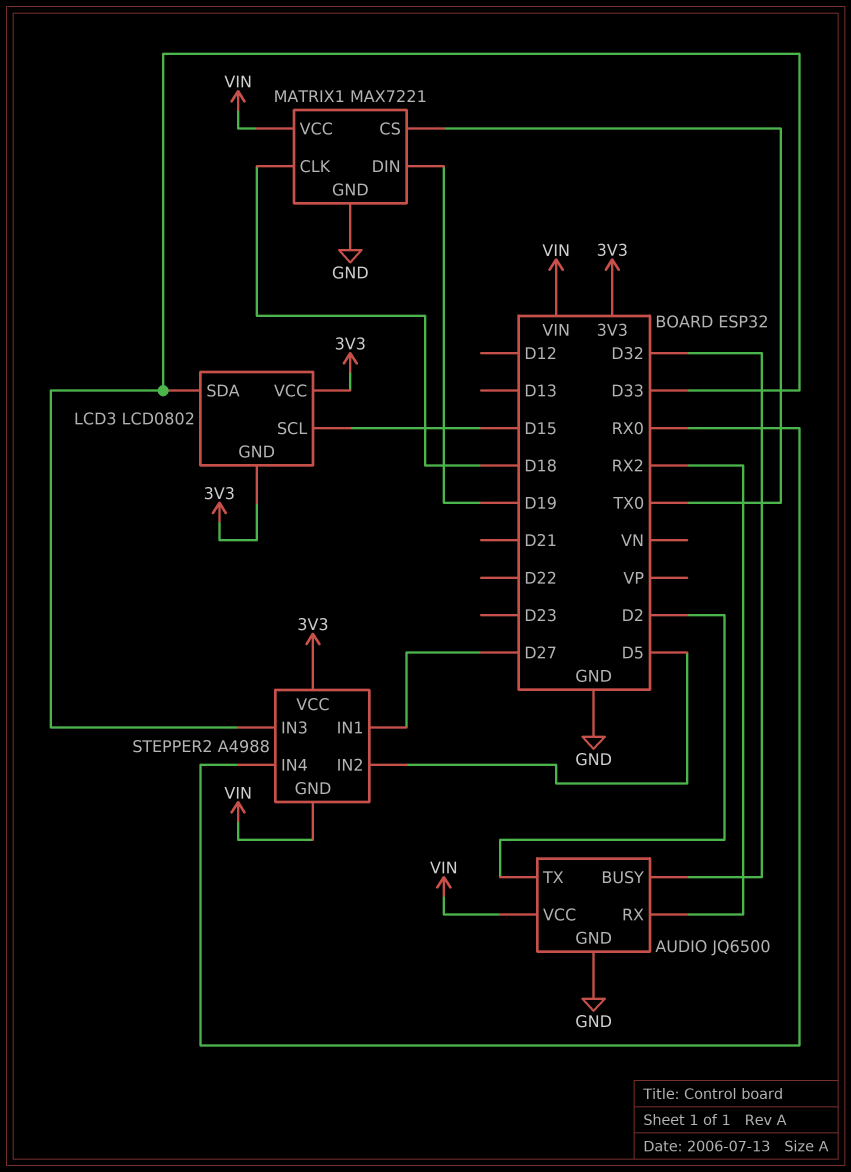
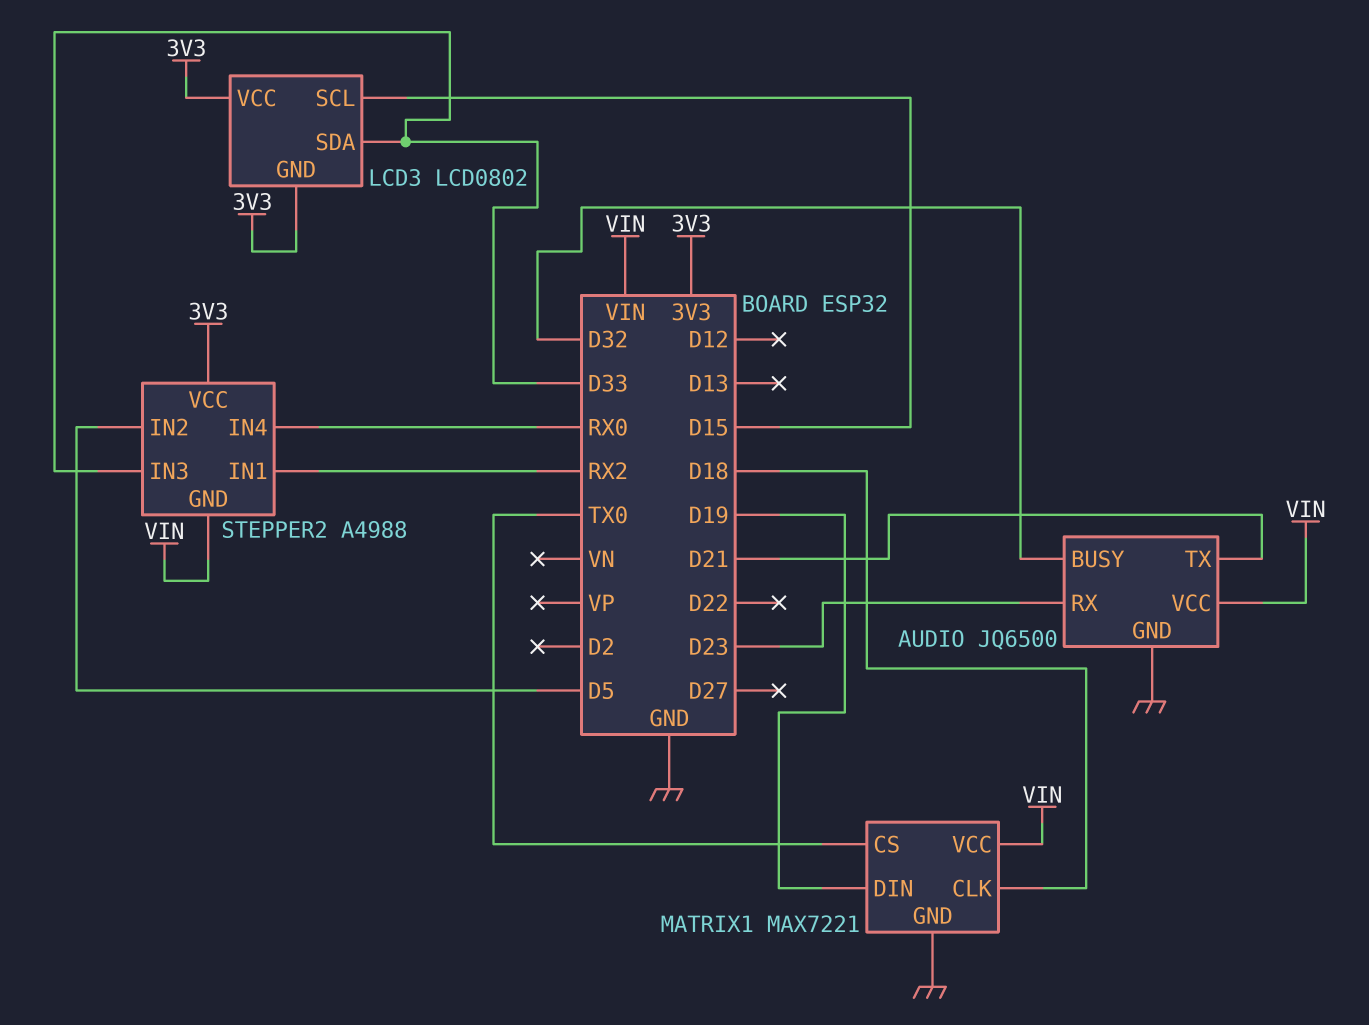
AUDIO pin RX: RX2 -> D23
AUDIO pin TX: D2 -> D21
STEPPER2 pin IN1: D27 -> RX2

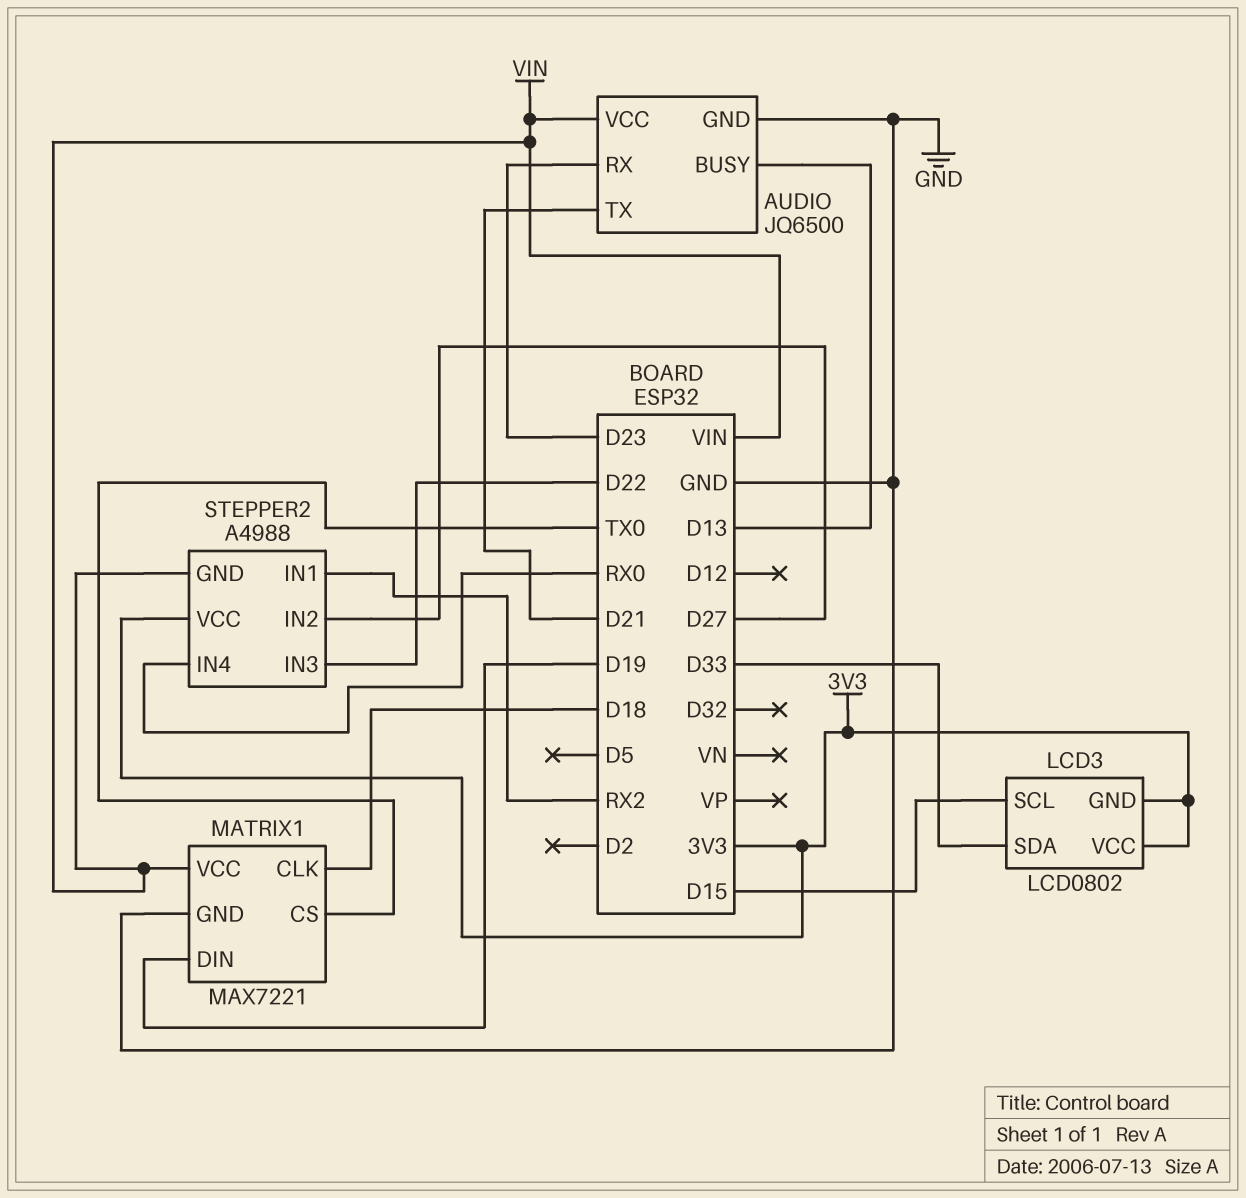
AUDIO pin BUSY: D32 -> D13
STEPPER2 pin IN2: D5 -> D27
STEPPER2 pin IN3: D33 -> D22

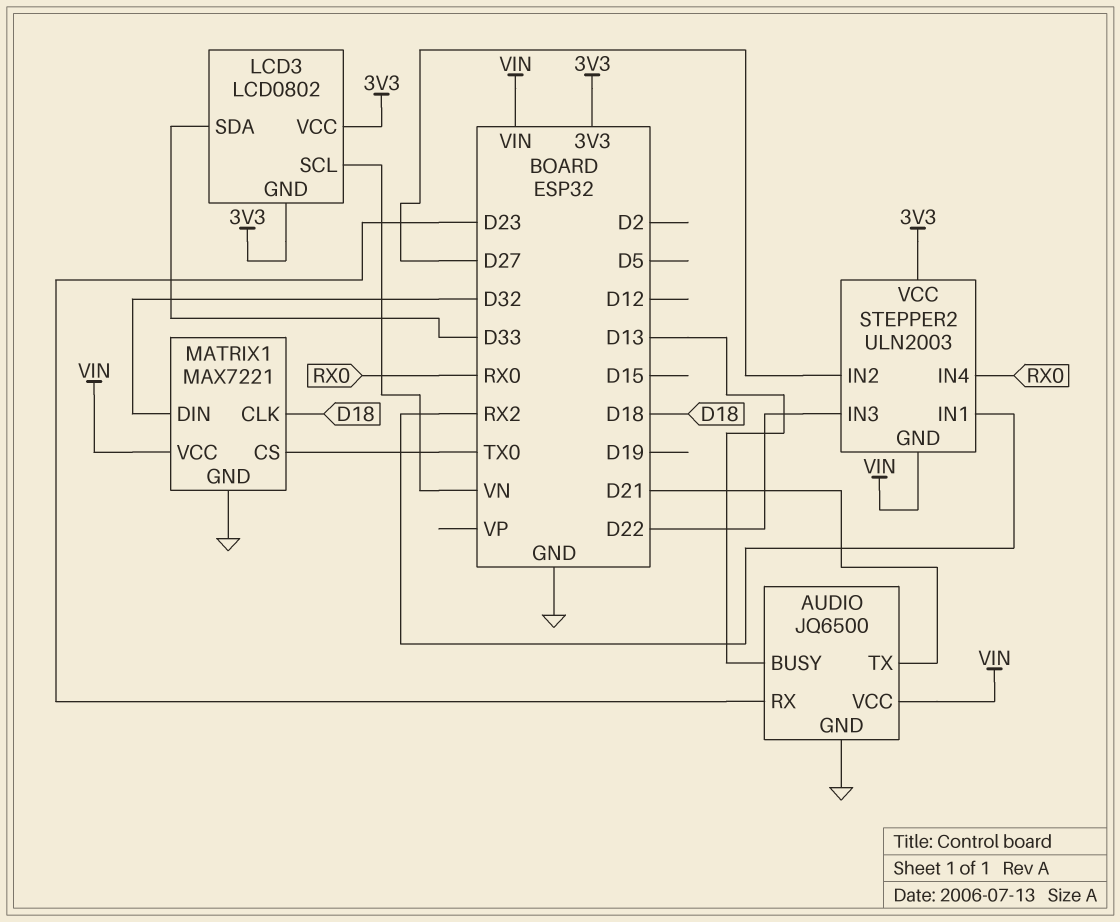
LCD3 pin SCL: D15 -> VN
MATRIX1 pin DIN: D19 -> D32
STEPPER2: A4988 -> ULN2003

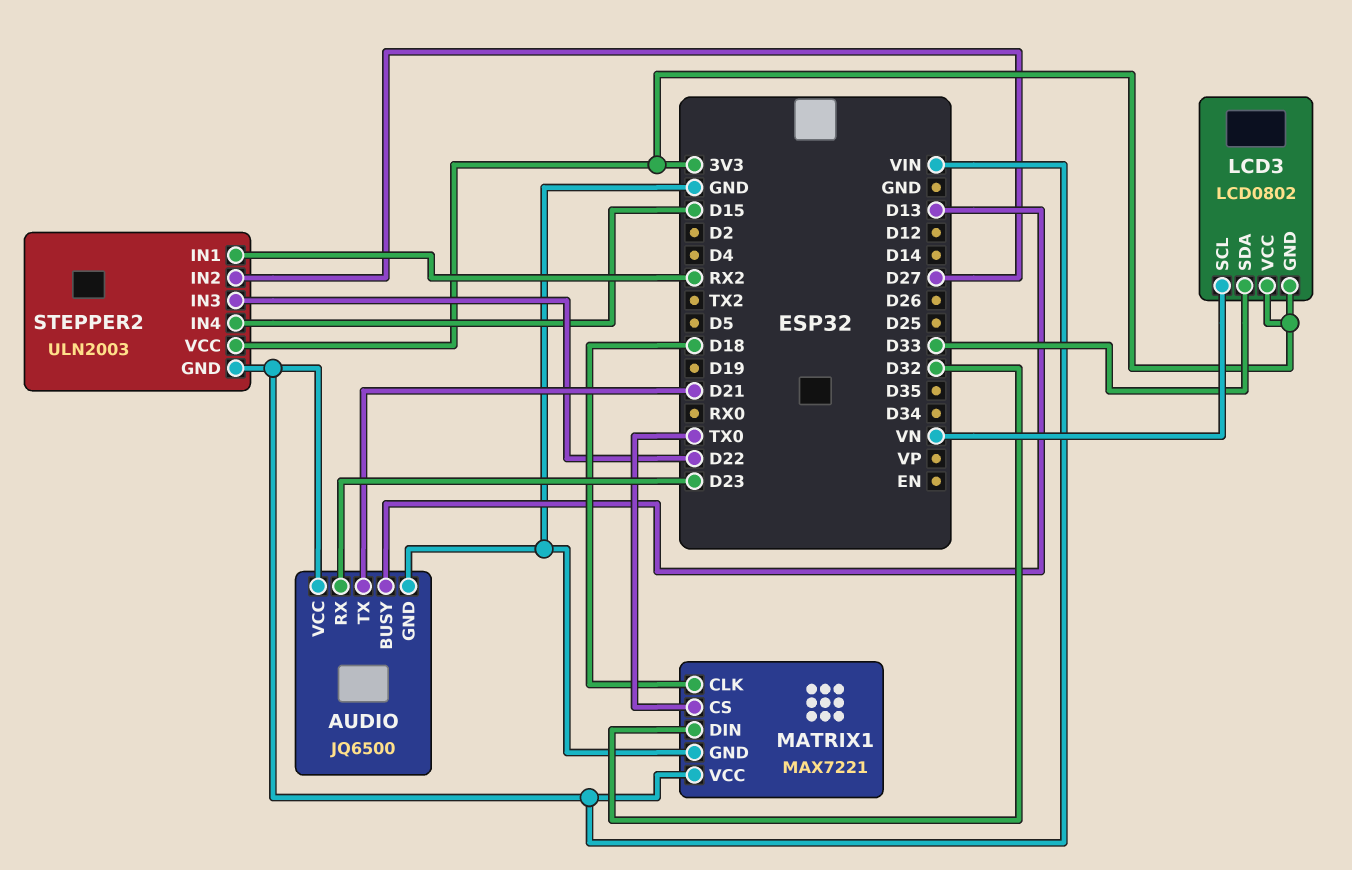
STEPPER2 pin IN4: RX0 -> D15

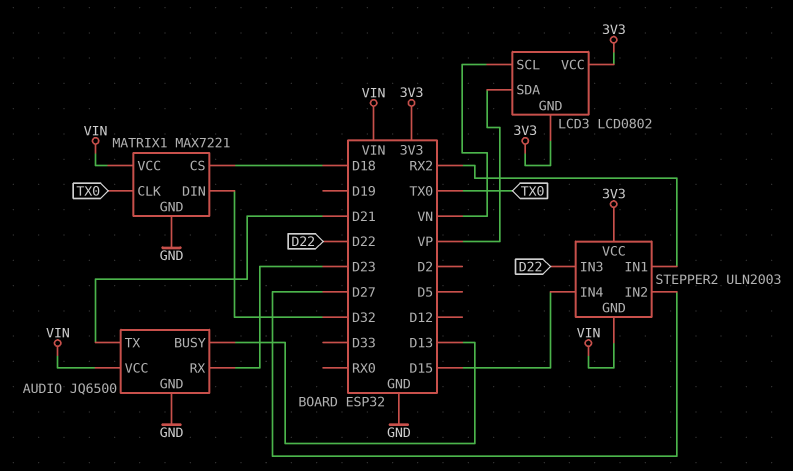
LCD3 pin SDA: D33 -> VP
MATRIX1 pin CLK: D18 -> TX0
MATRIX1 pin CS: TX0 -> D18

